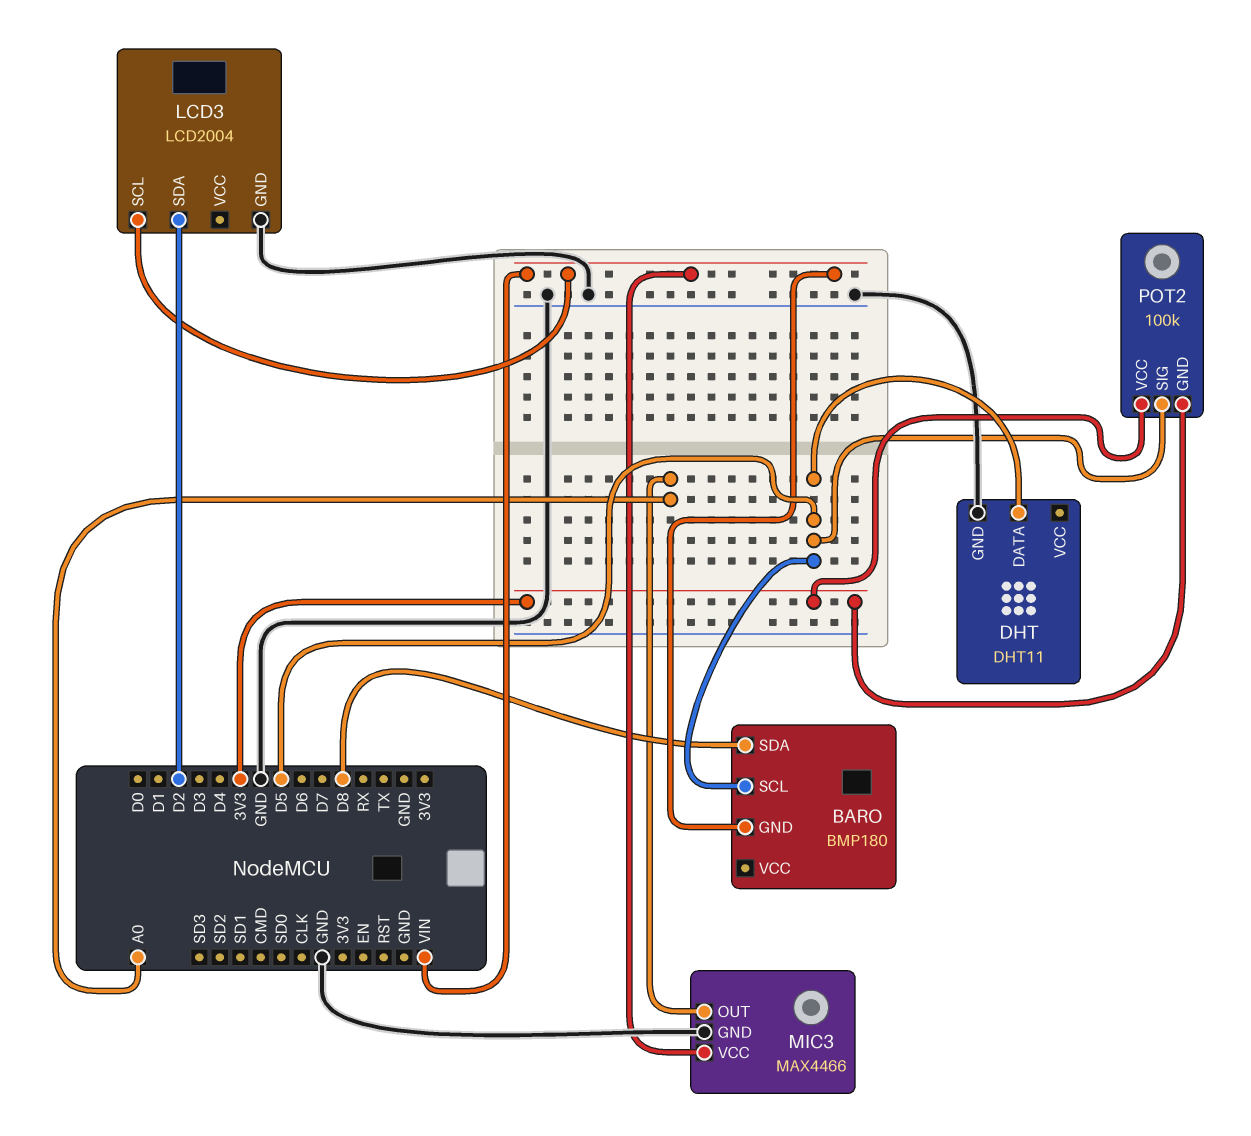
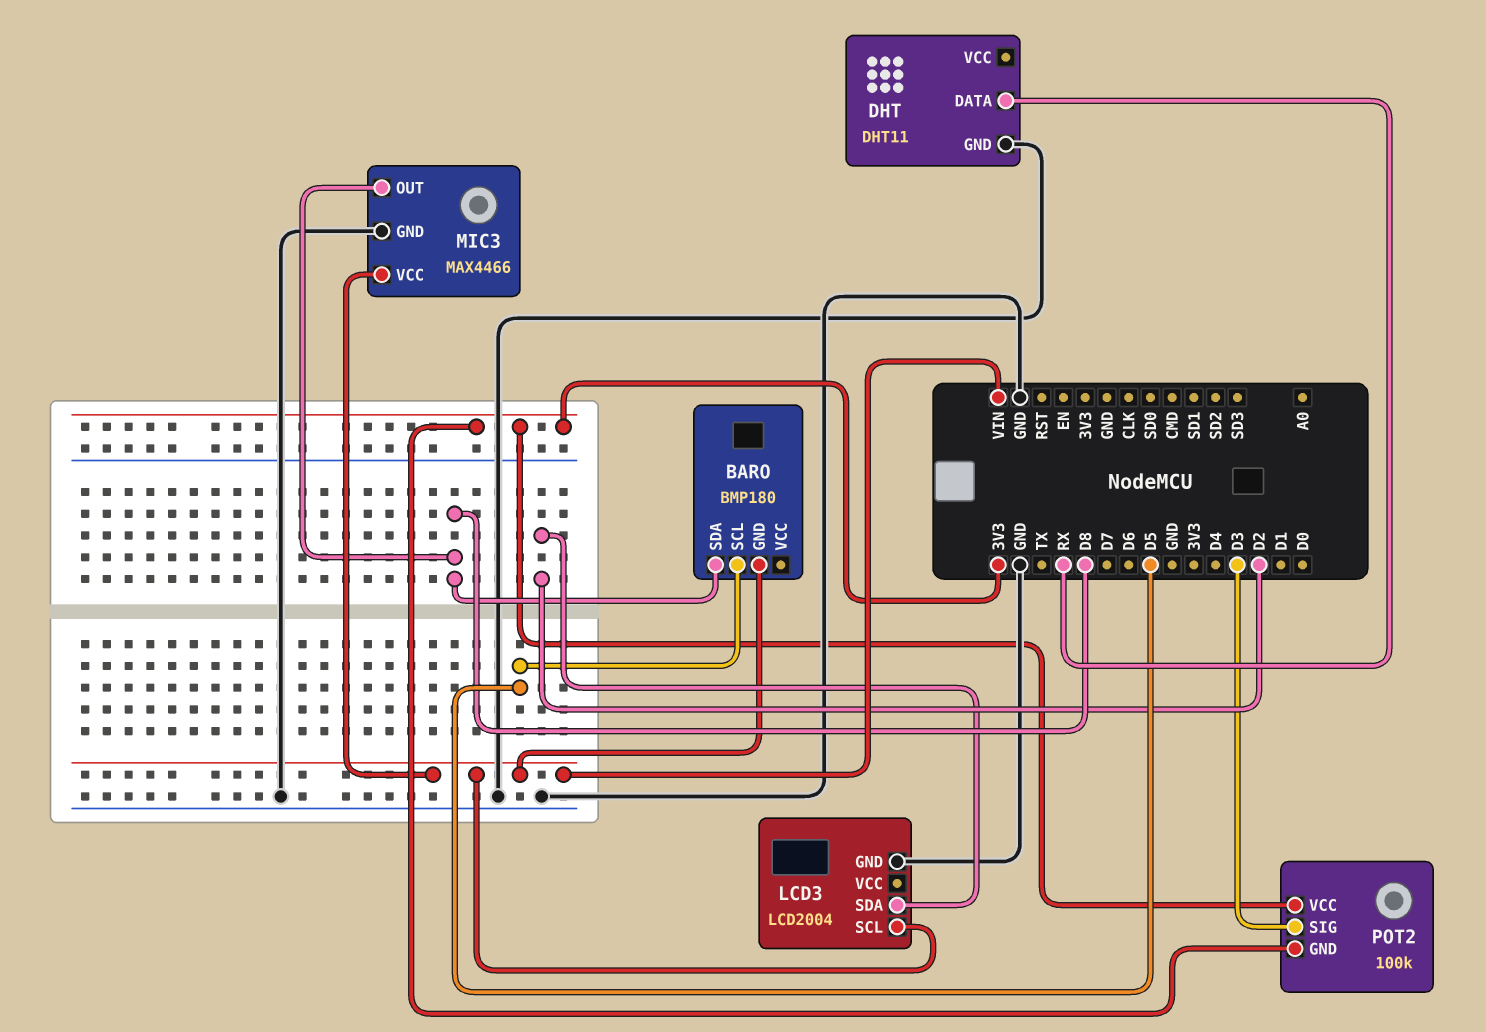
DHT pin DATA: D5 -> RX
MIC3 pin OUT: A0 -> D8
POT2 pin SIG: D5 -> D3

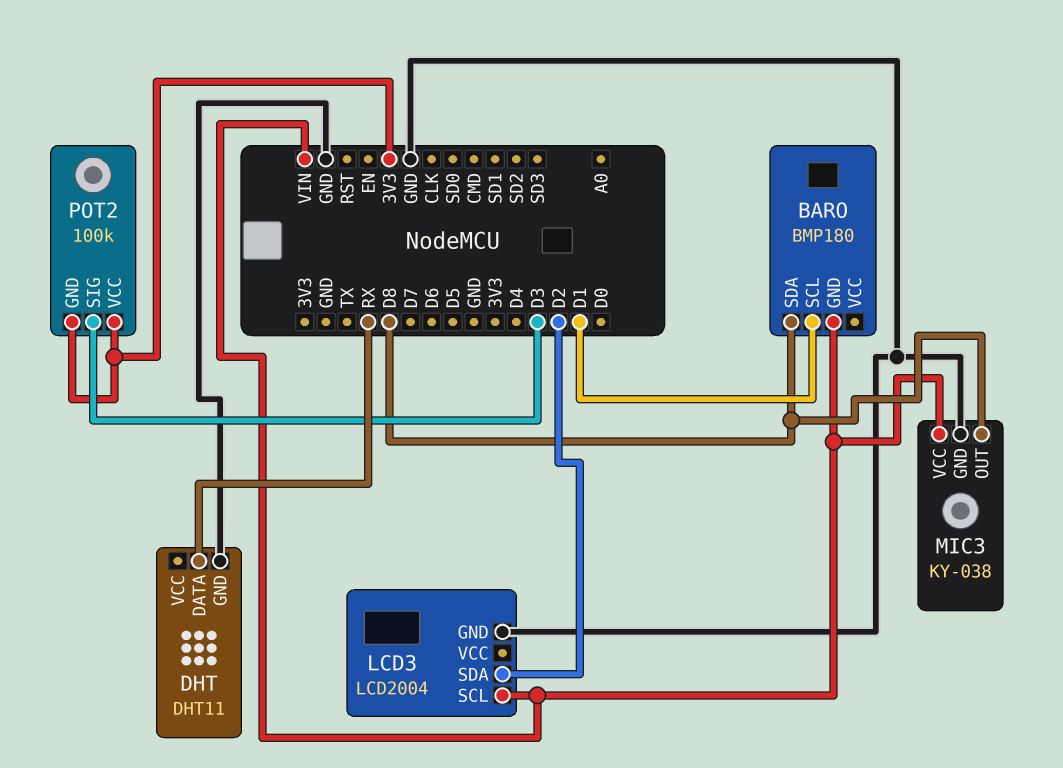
BARO pin SCL: D5 -> D1
MIC3: MAX4466 -> KY-038

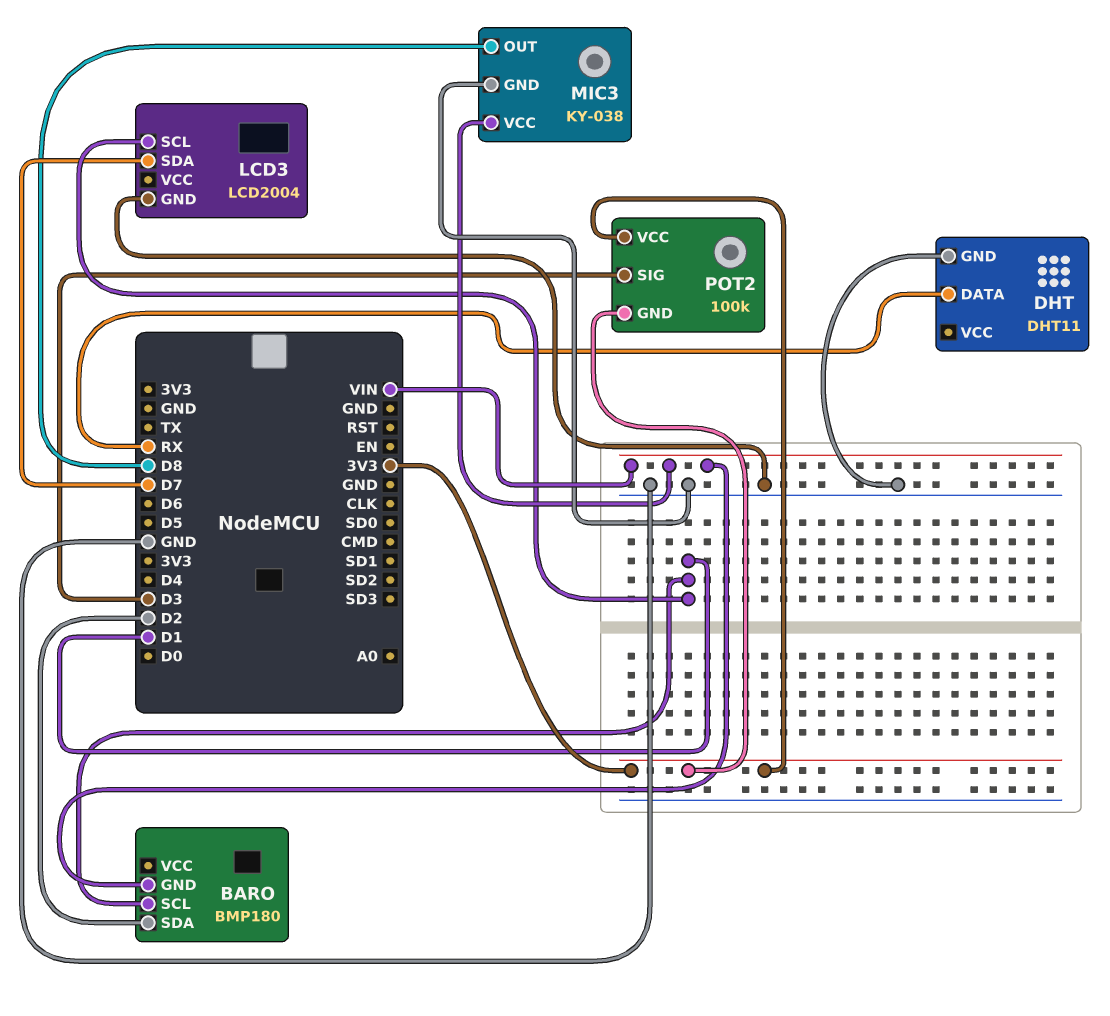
BARO pin SDA: D8 -> D2
LCD3 pin SCL: VIN -> D1
LCD3 pin SDA: D2 -> D7

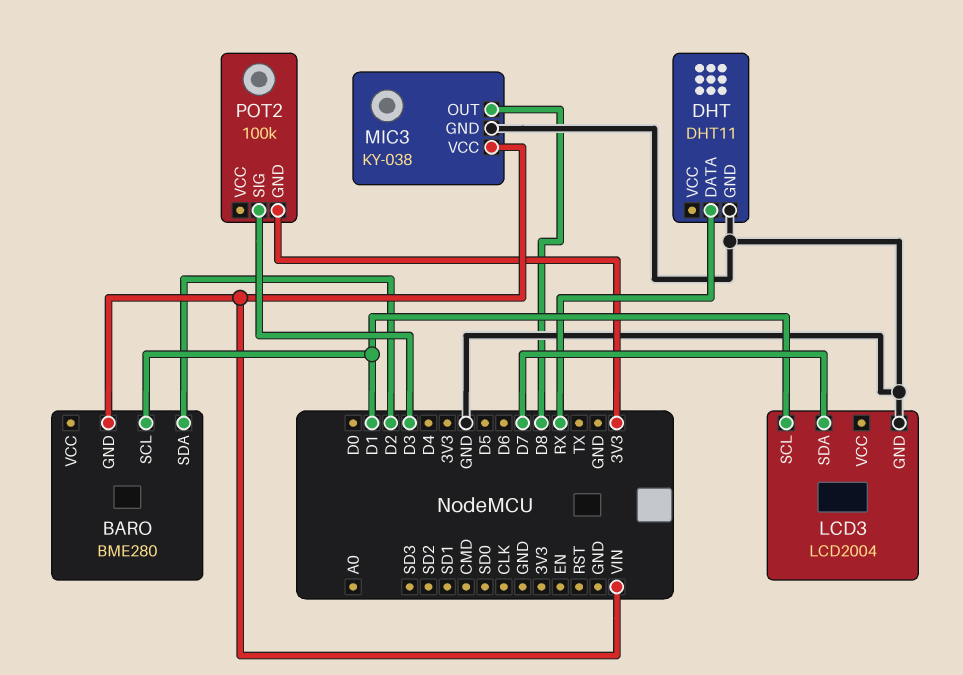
BARO: BMP180 -> BME280
POT2 pin VCC: 3V3 -> none

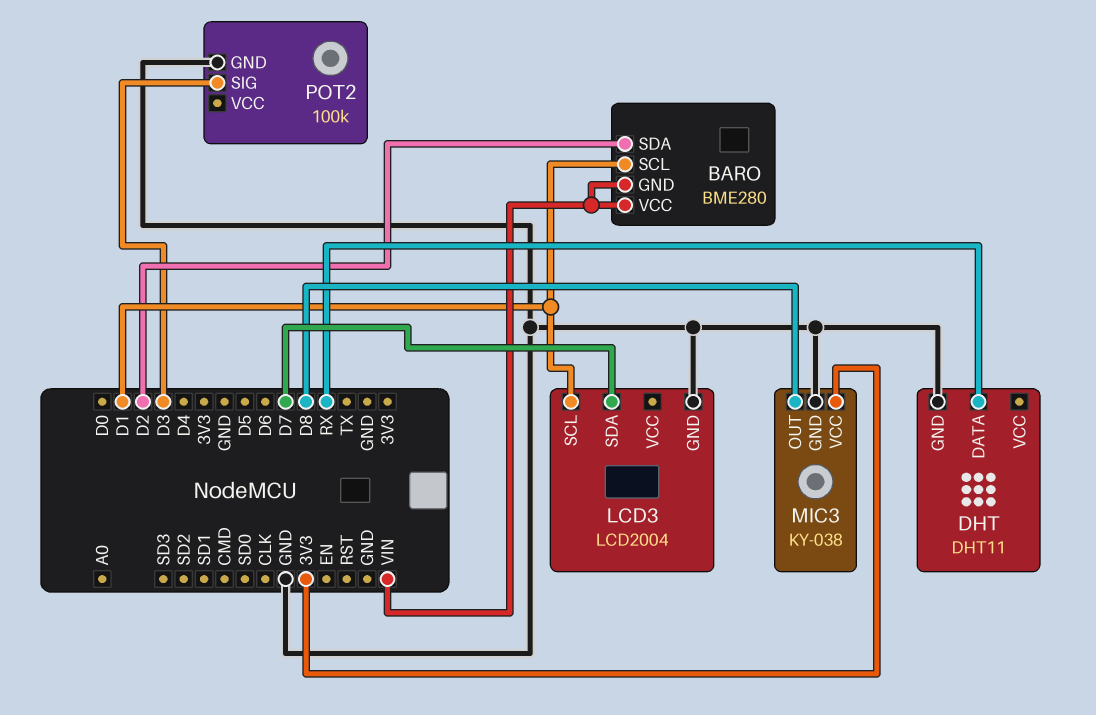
BARO pin VCC: none -> VIN
MIC3 pin VCC: VIN -> 3V3
POT2 pin GND: 3V3 -> GND

